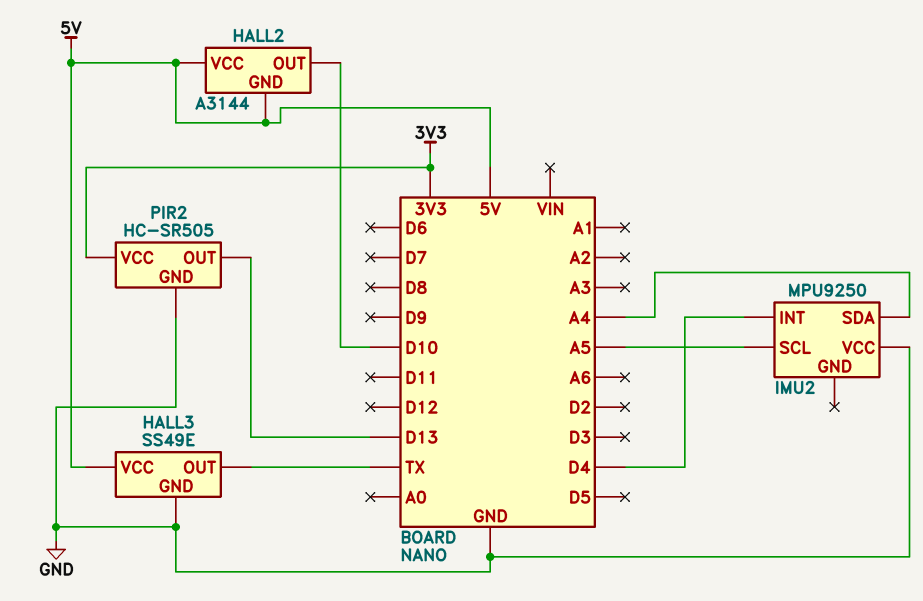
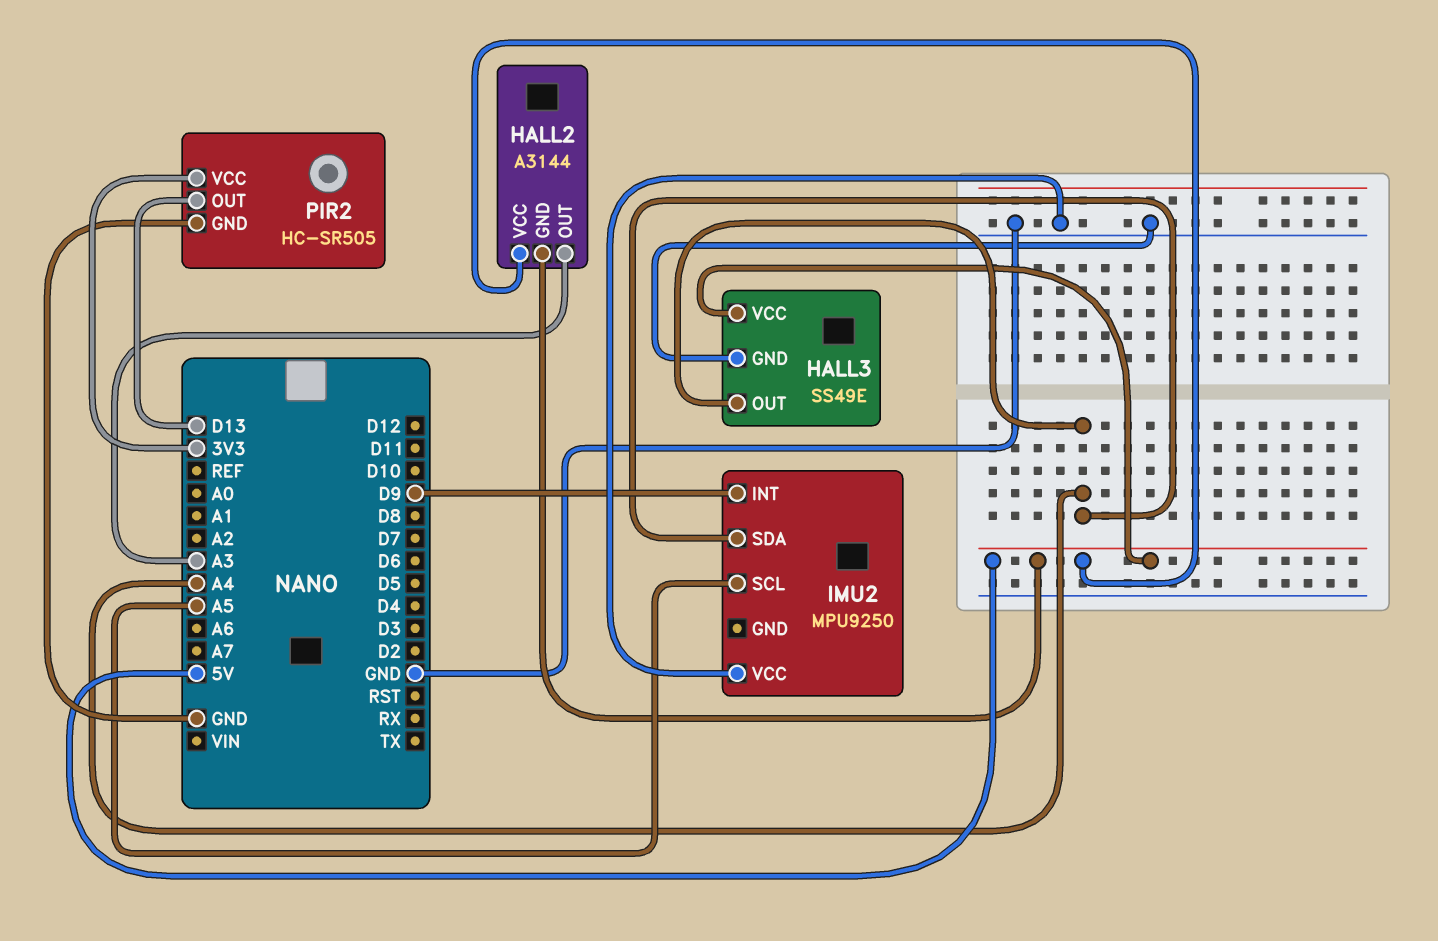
HALL2 pin OUT: D10 -> A3
HALL3 pin OUT: TX -> A4
IMU2 pin INT: D4 -> D9

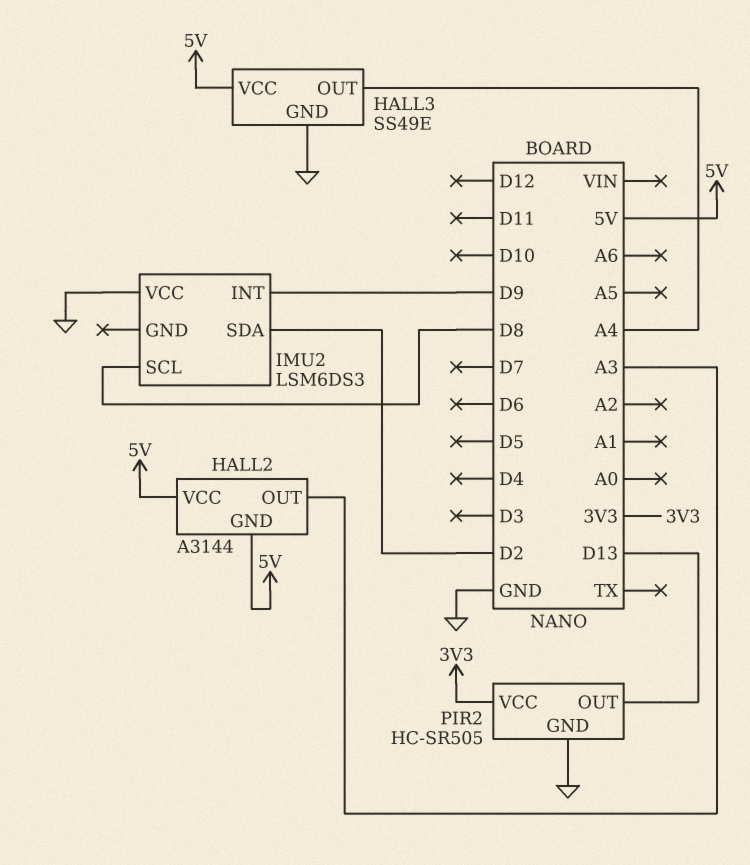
IMU2: MPU9250 -> LSM6DS3
IMU2 pin SCL: A5 -> D8
IMU2 pin SDA: A4 -> D2

